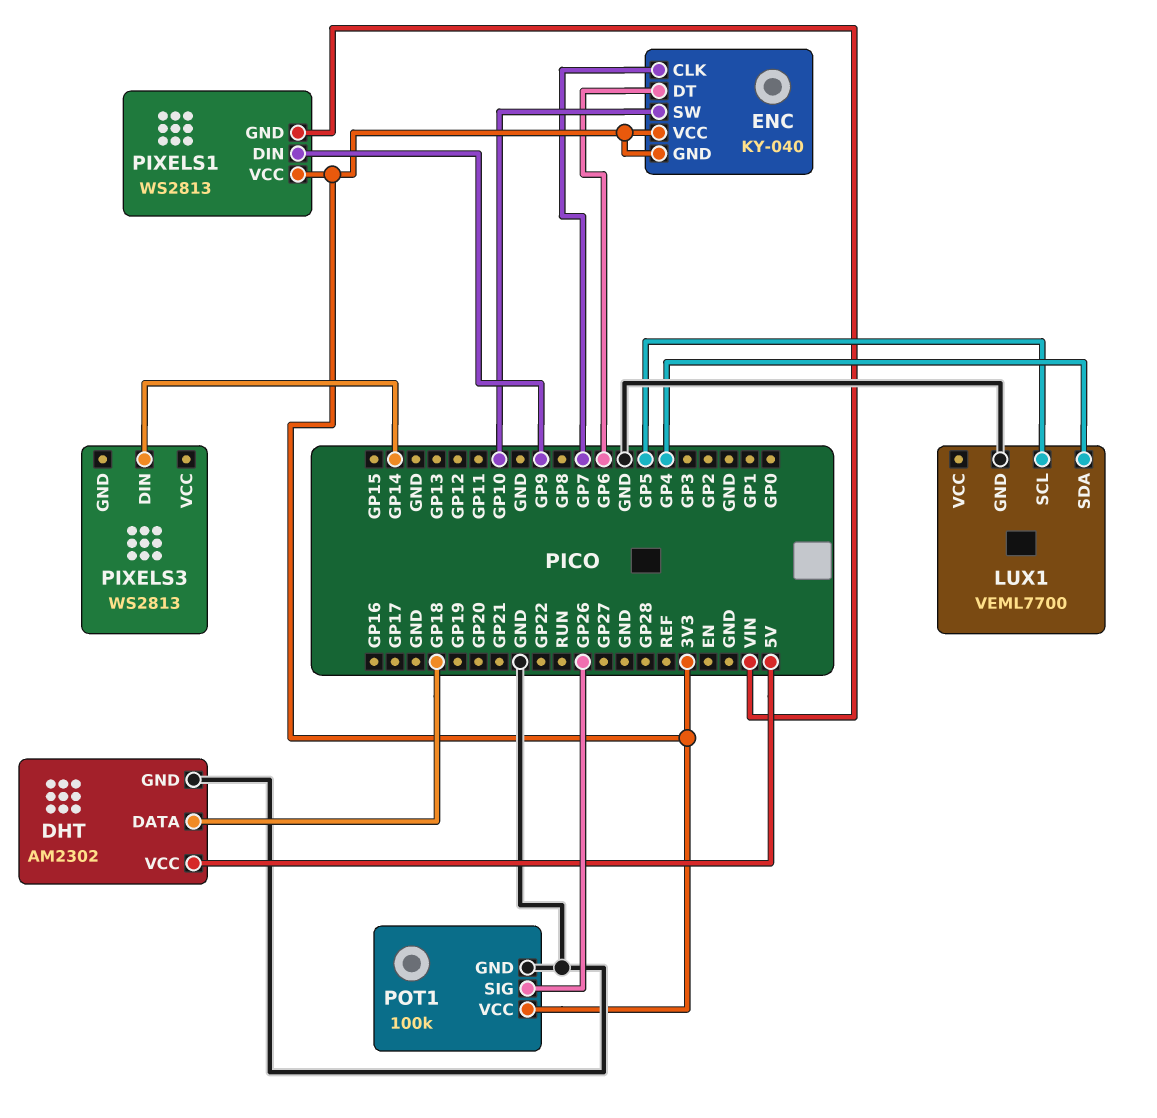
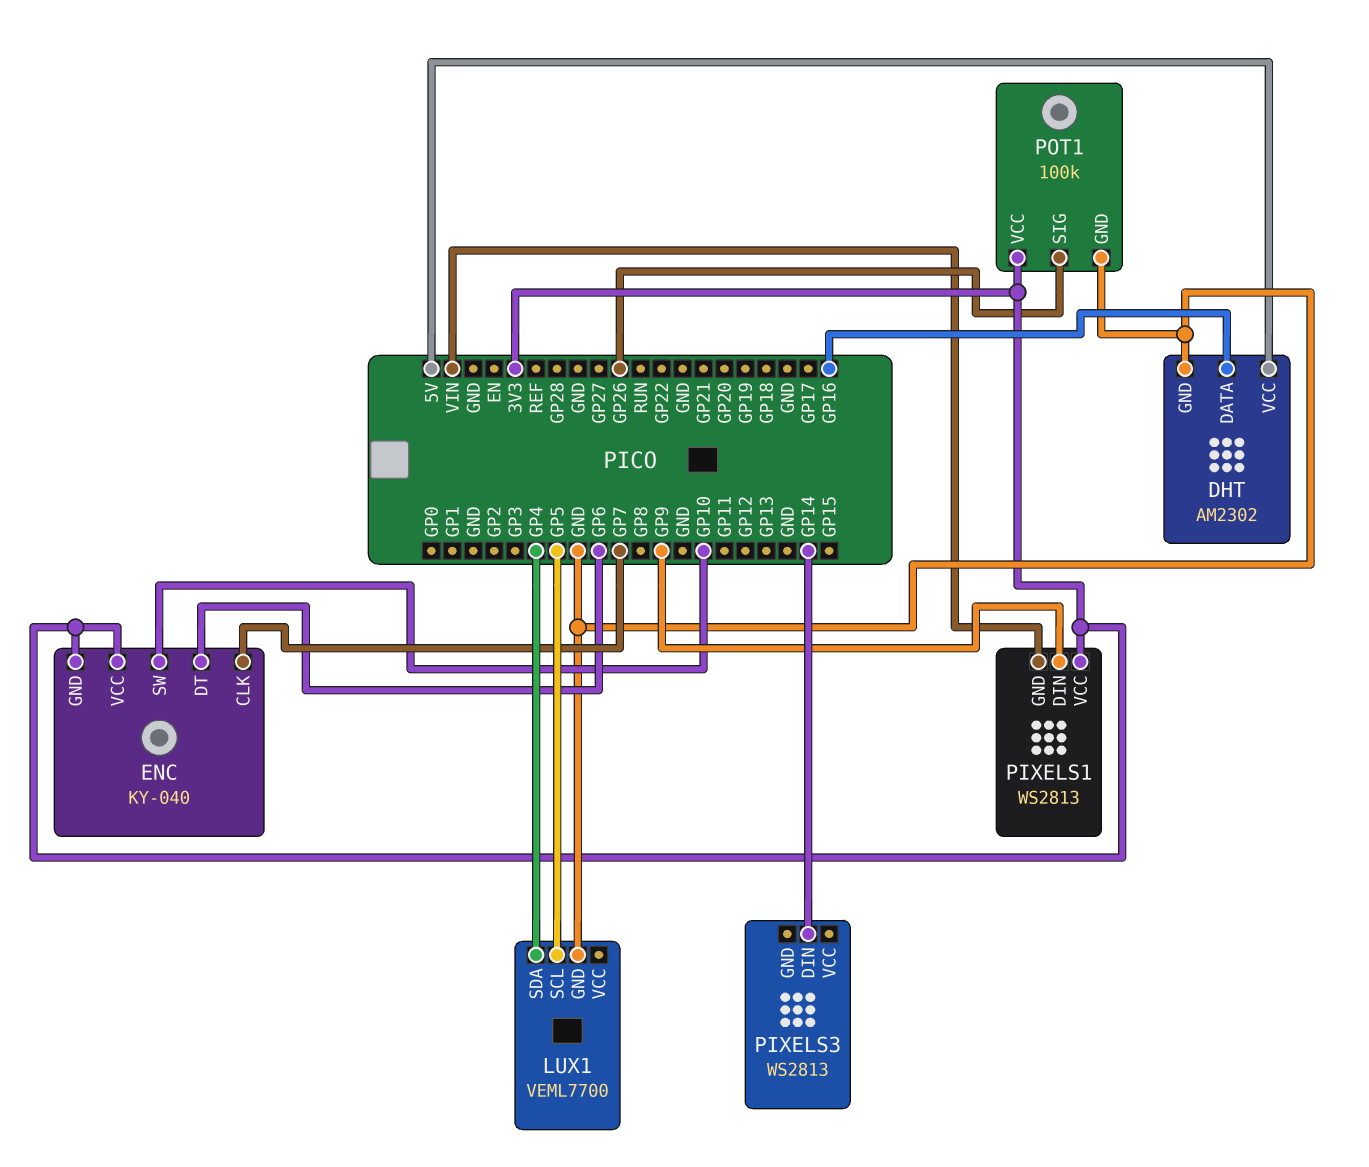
DHT pin DATA: GP18 -> GP16

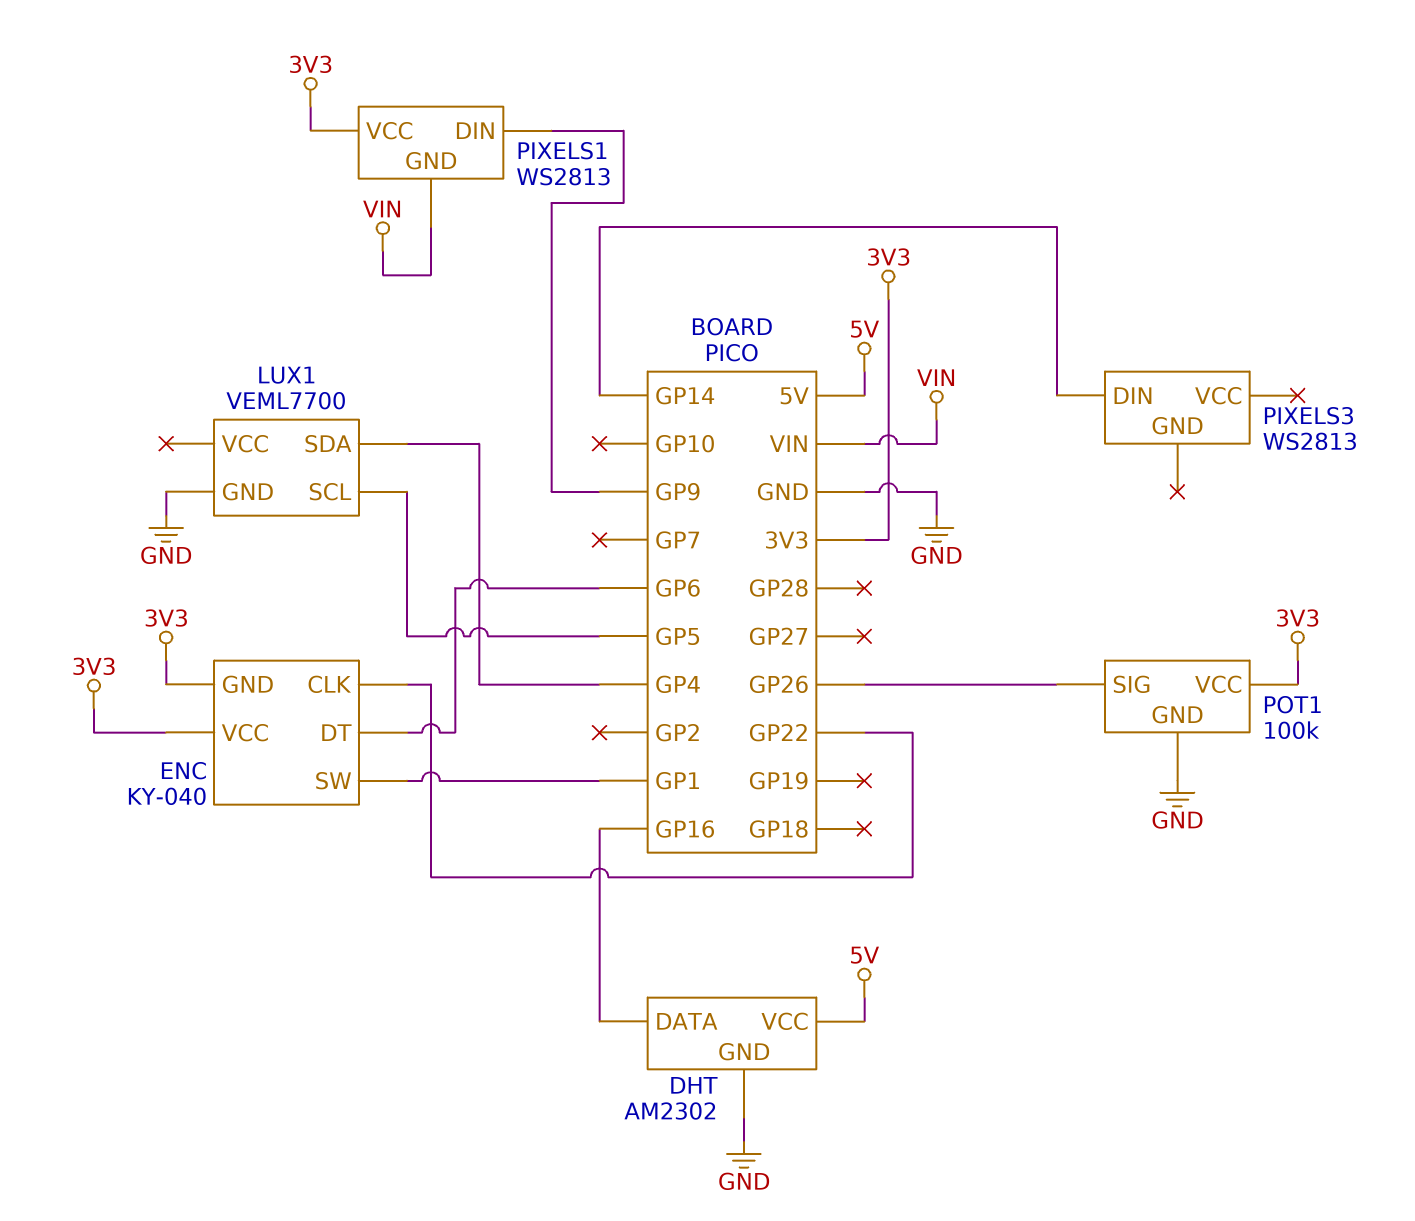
ENC pin CLK: GP7 -> GP22
ENC pin SW: GP10 -> GP1

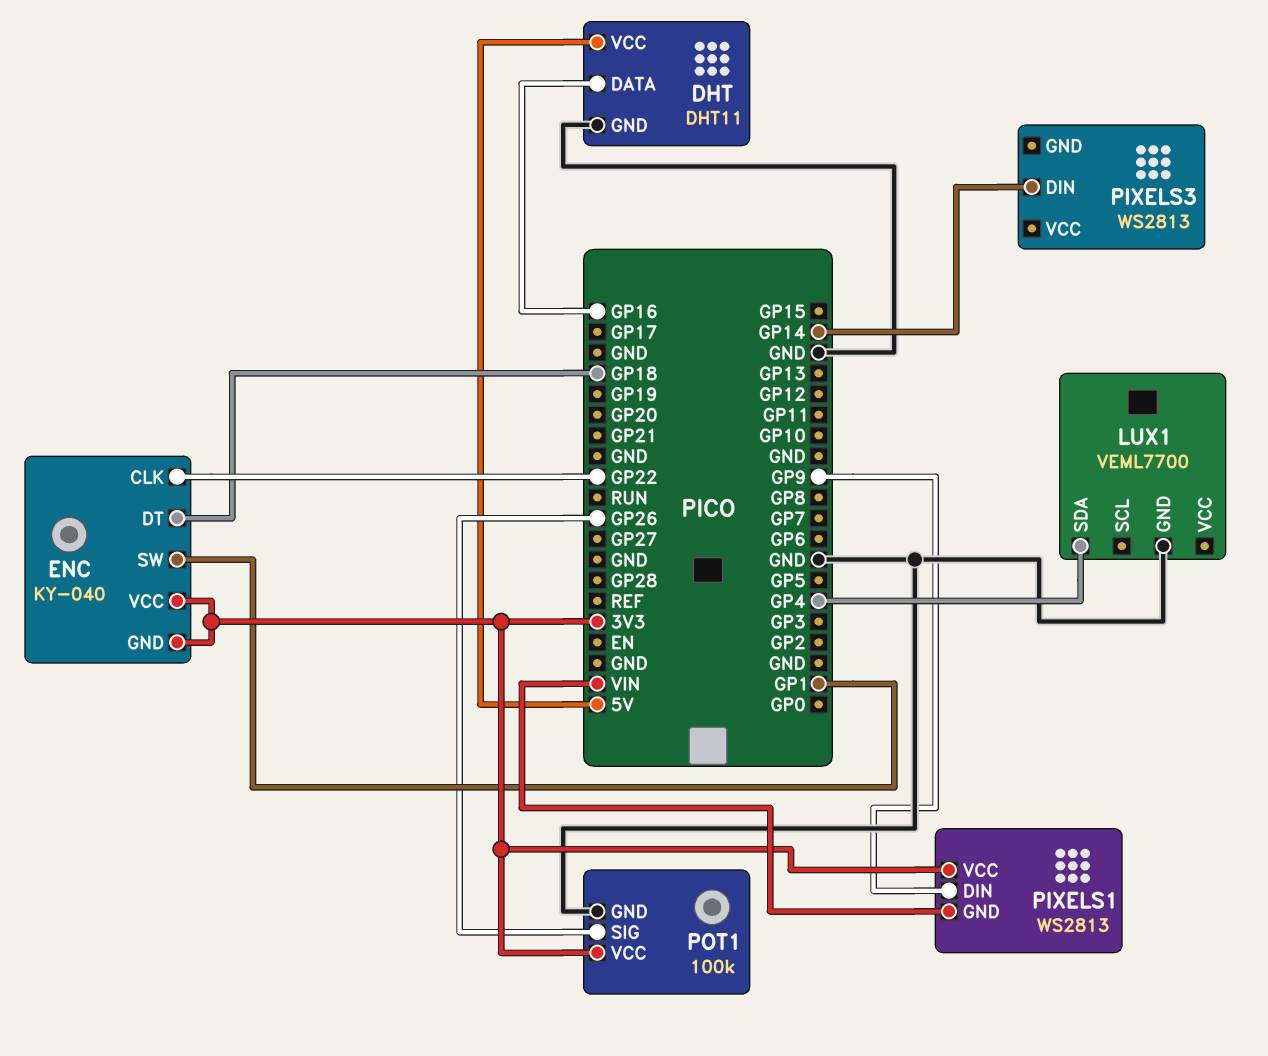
DHT: AM2302 -> DHT11
ENC pin DT: GP6 -> GP18
LUX1 pin SCL: GP5 -> none

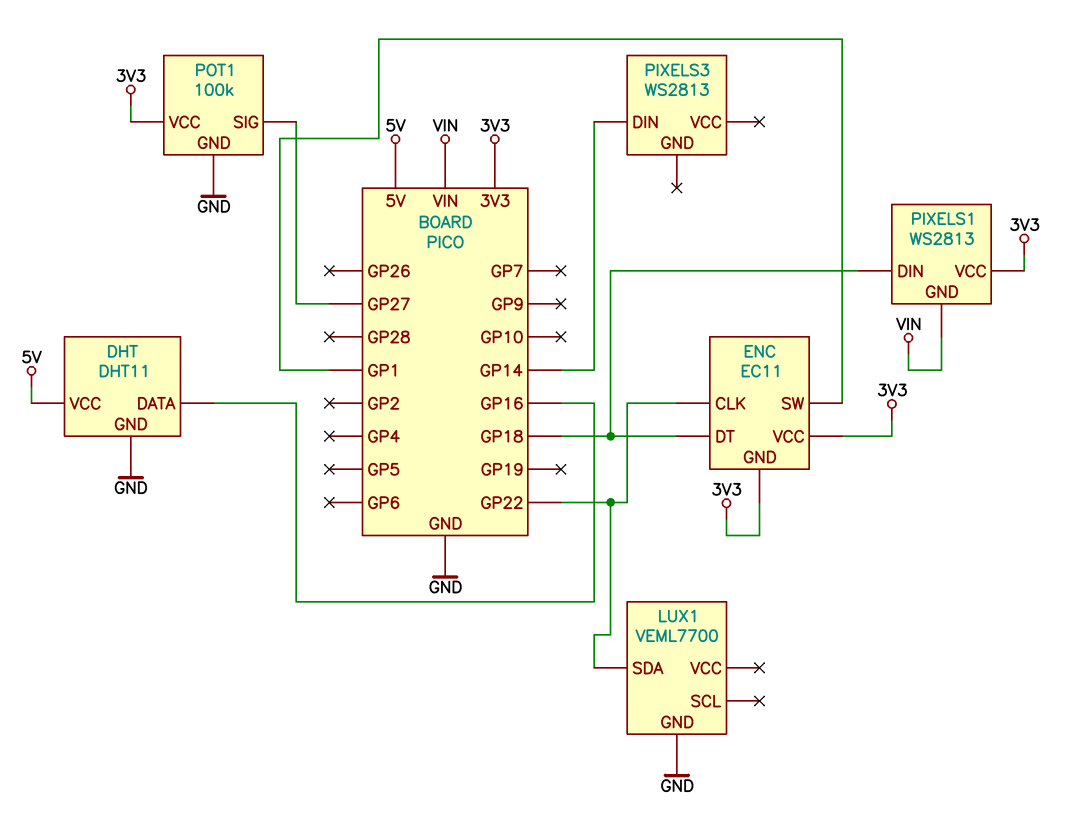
ENC: KY-040 -> EC11
LUX1 pin SDA: GP4 -> GP22
PIXELS1 pin DIN: GP9 -> GP18
POT1 pin SIG: GP26 -> GP27

